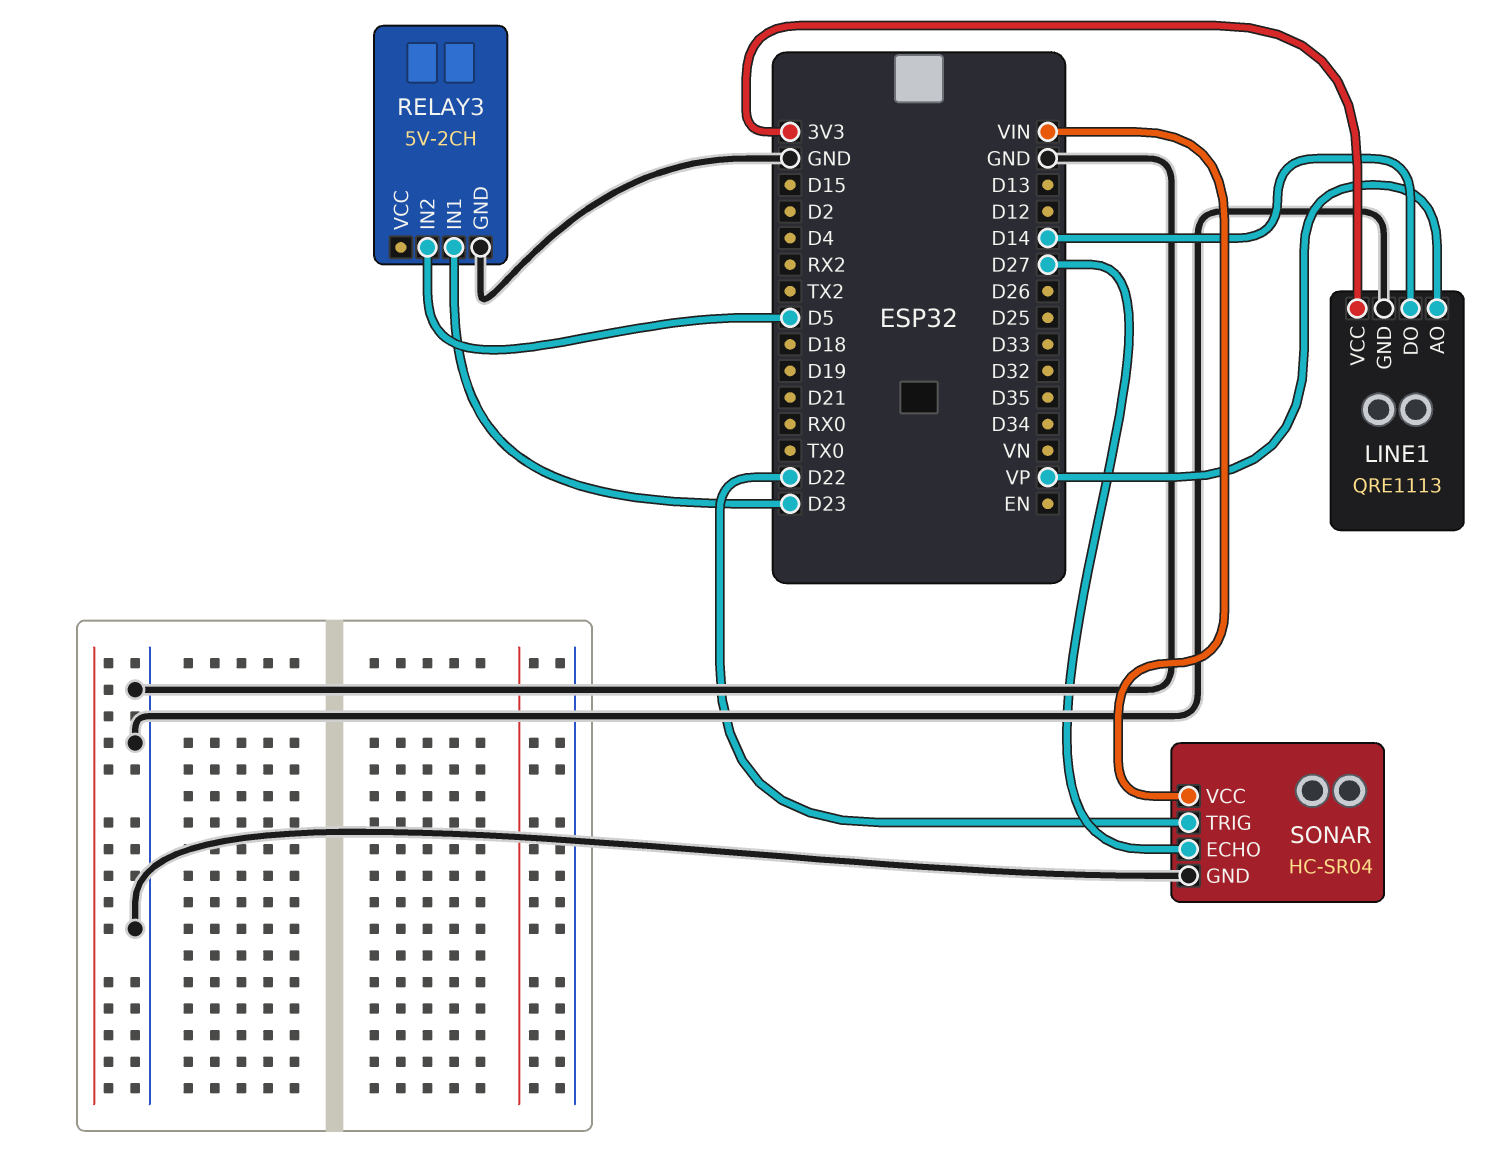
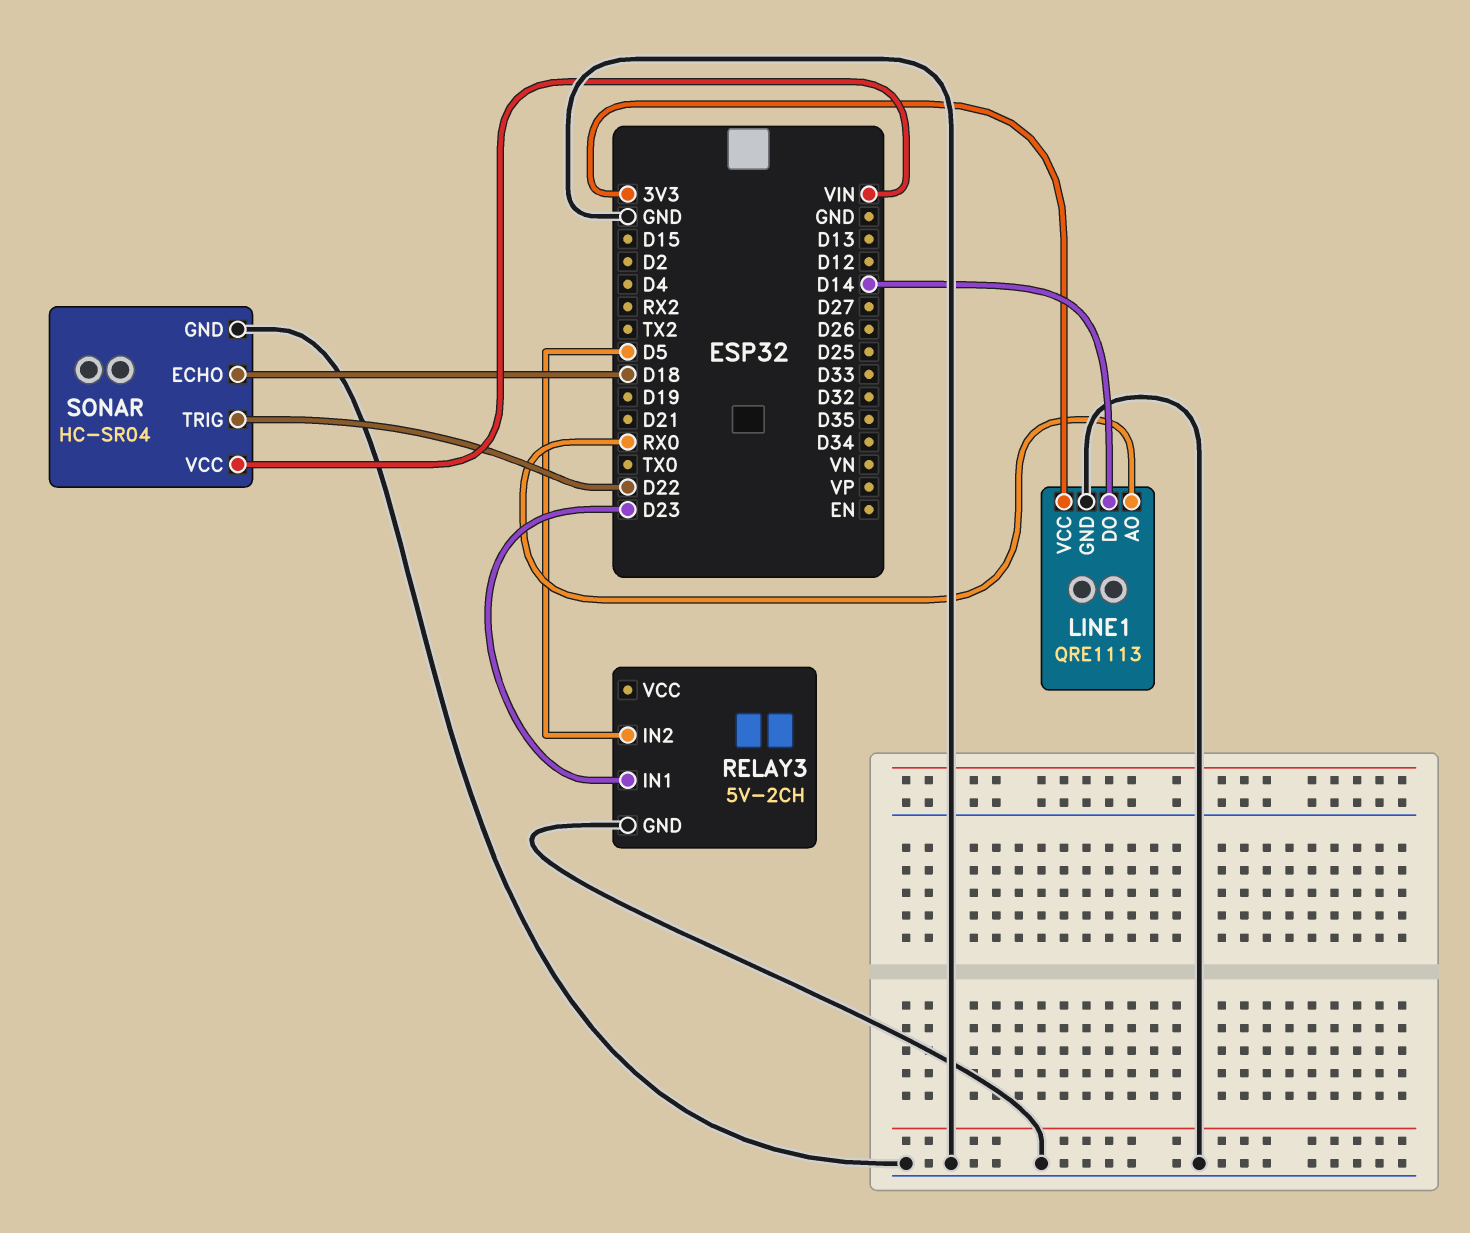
LINE1 pin AO: VP -> RX0
SONAR pin ECHO: D27 -> D18

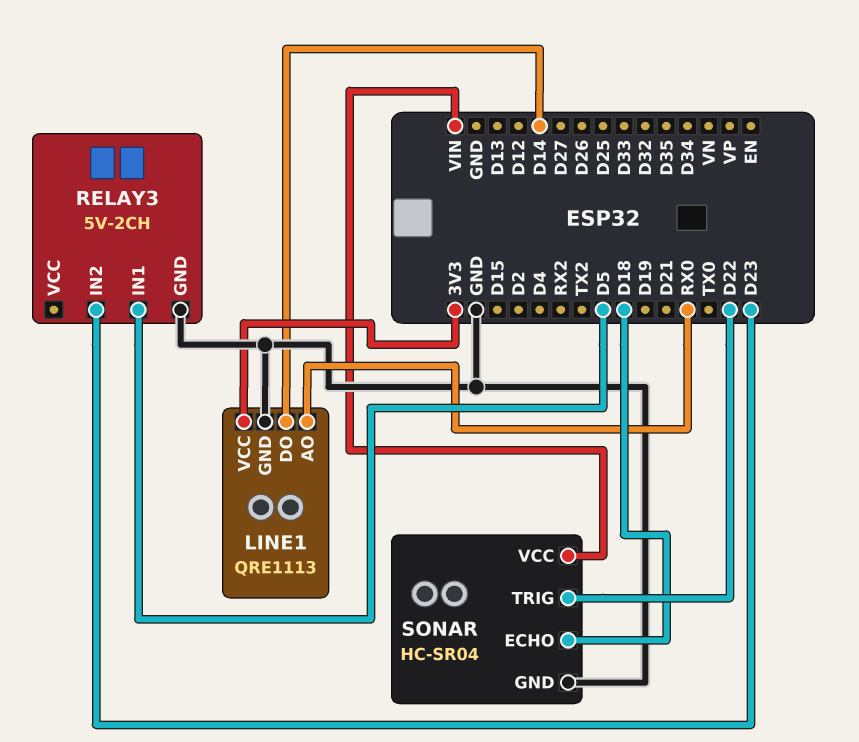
RELAY3 pin IN1: D23 -> D5
RELAY3 pin IN2: D5 -> D23

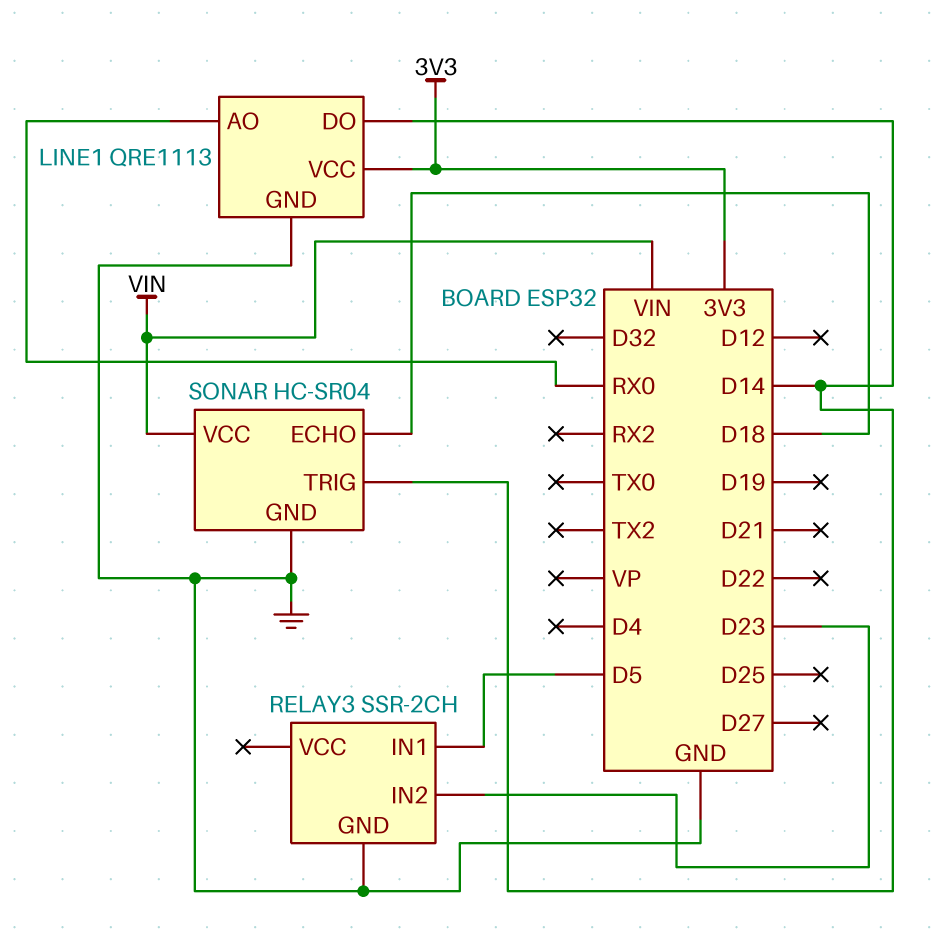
RELAY3: 5V-2CH -> SSR-2CH
SONAR pin TRIG: D22 -> D14

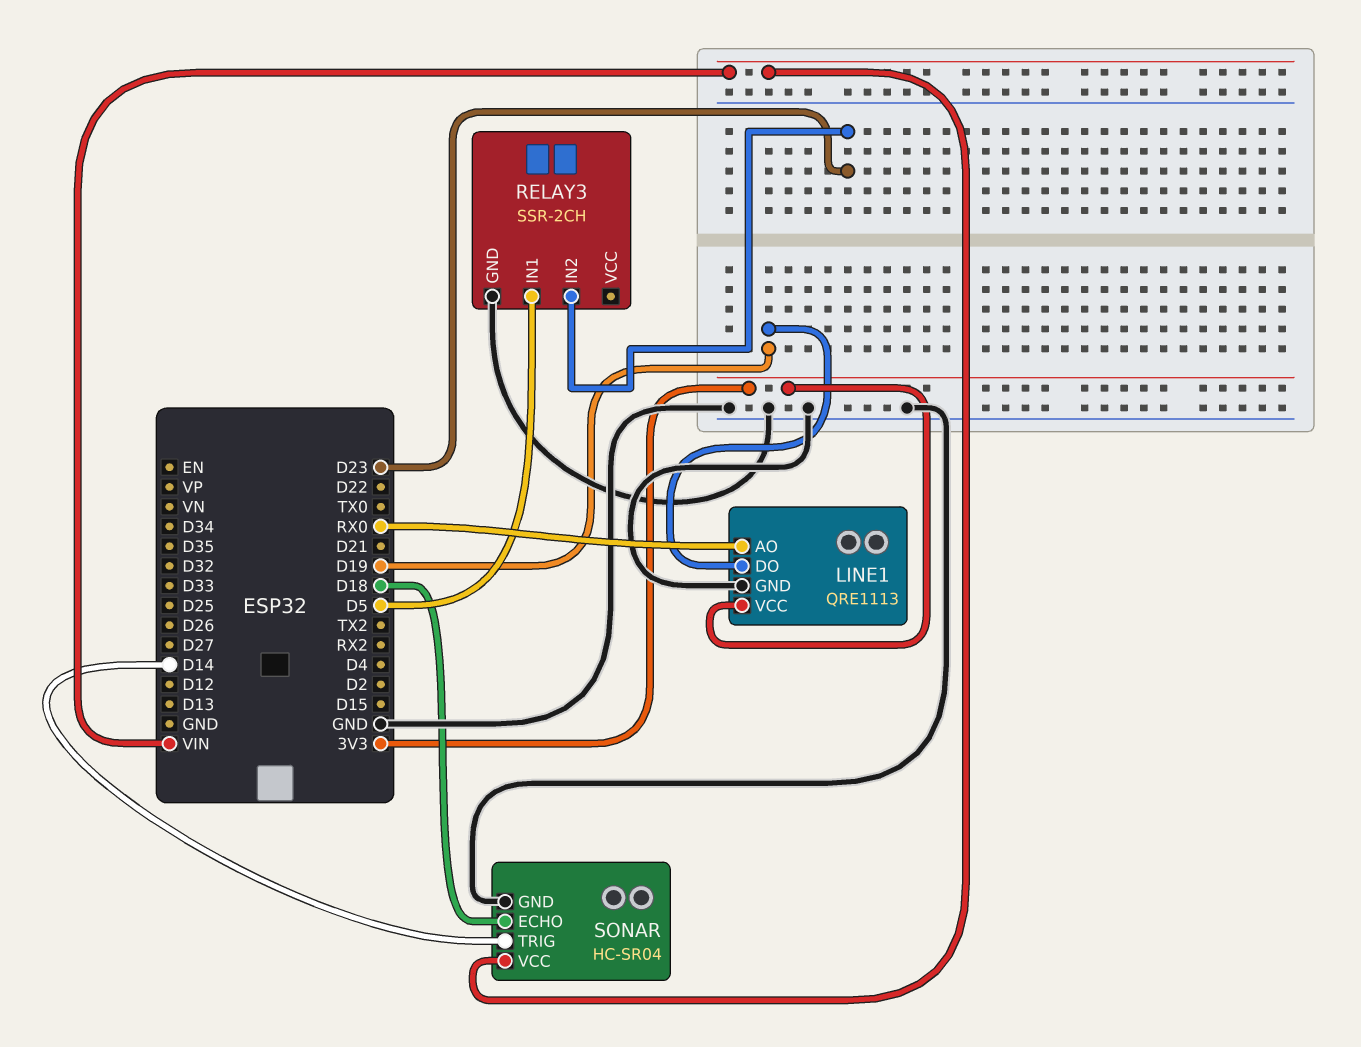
LINE1 pin DO: D14 -> D19

